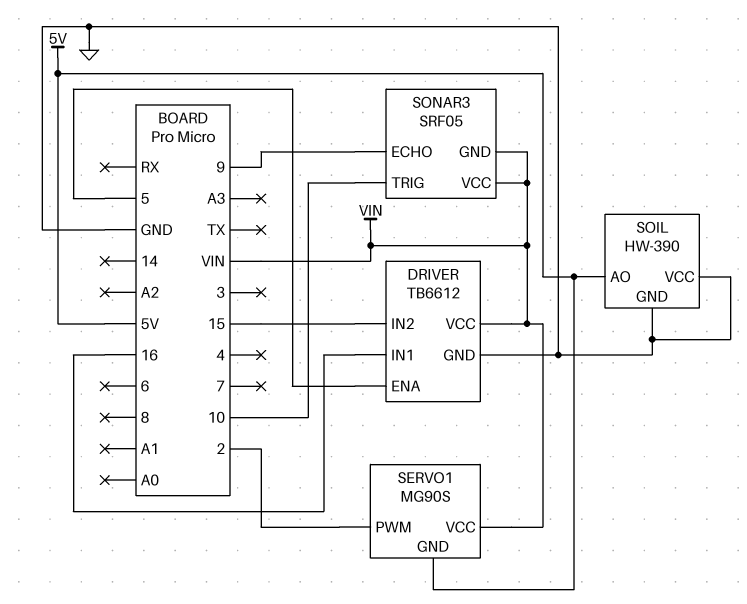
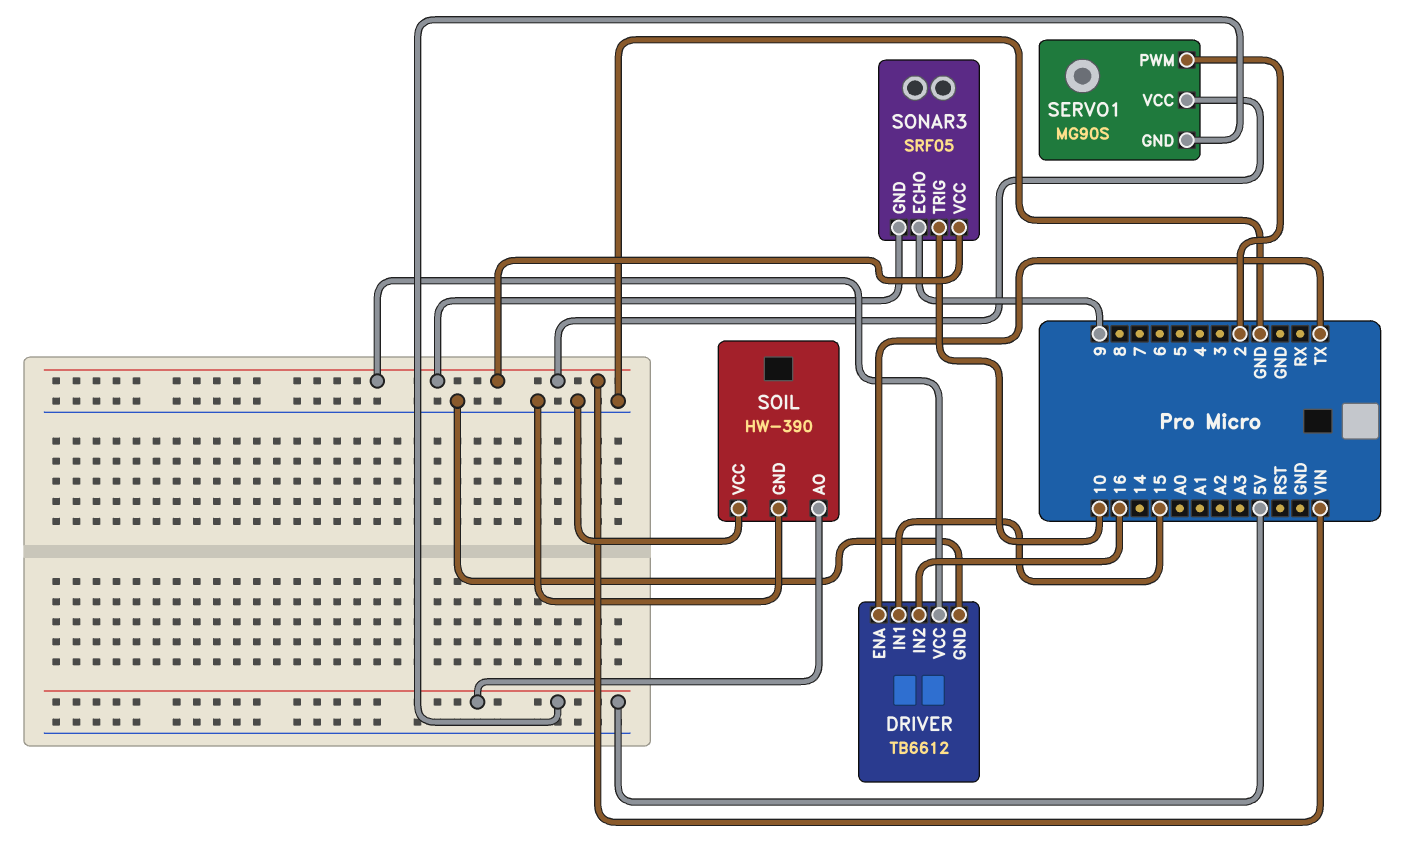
DRIVER pin ENA: 5 -> TX
DRIVER pin IN1: 16 -> 15
DRIVER pin IN2: 15 -> 16

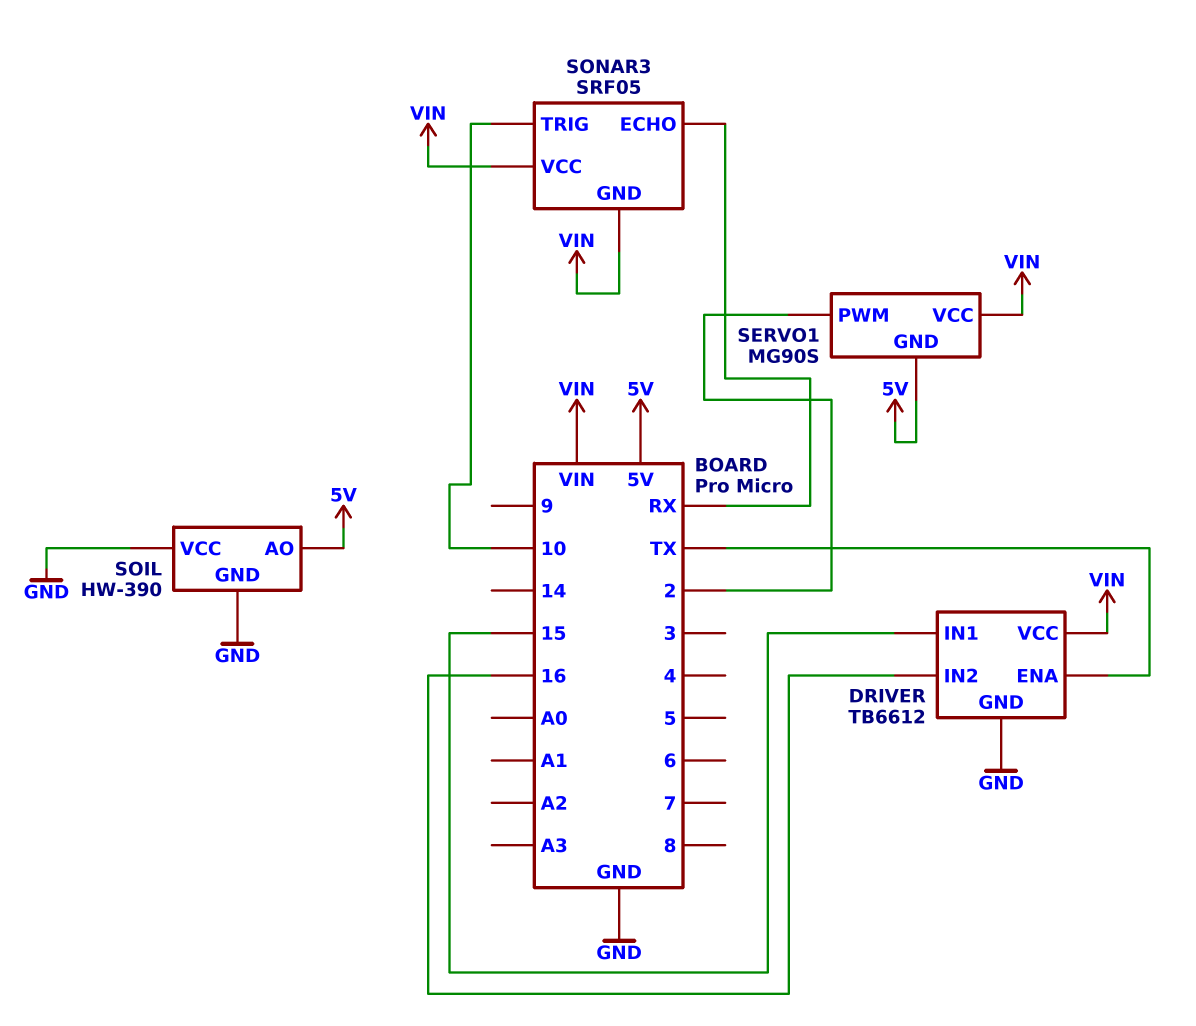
SONAR3 pin ECHO: 9 -> RX

